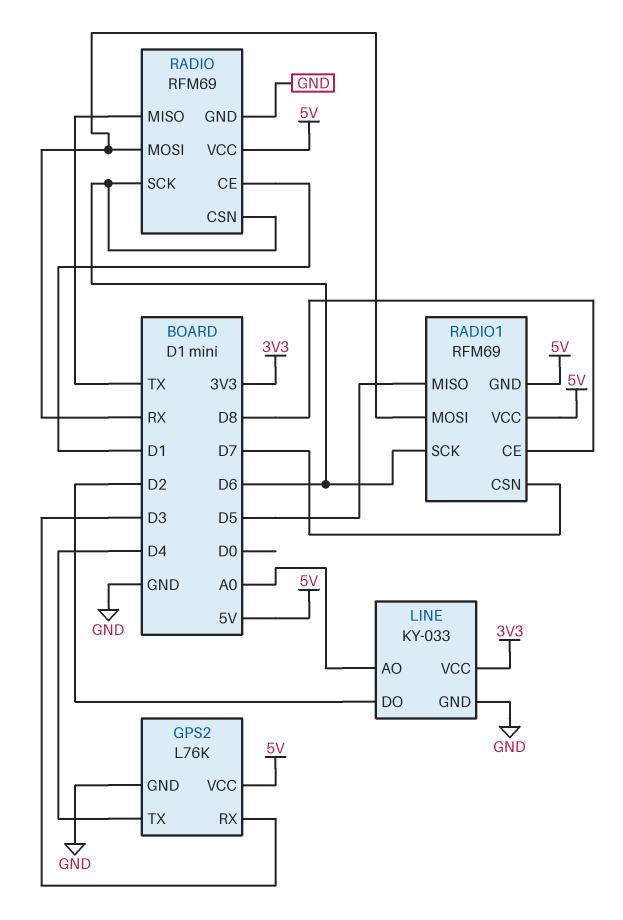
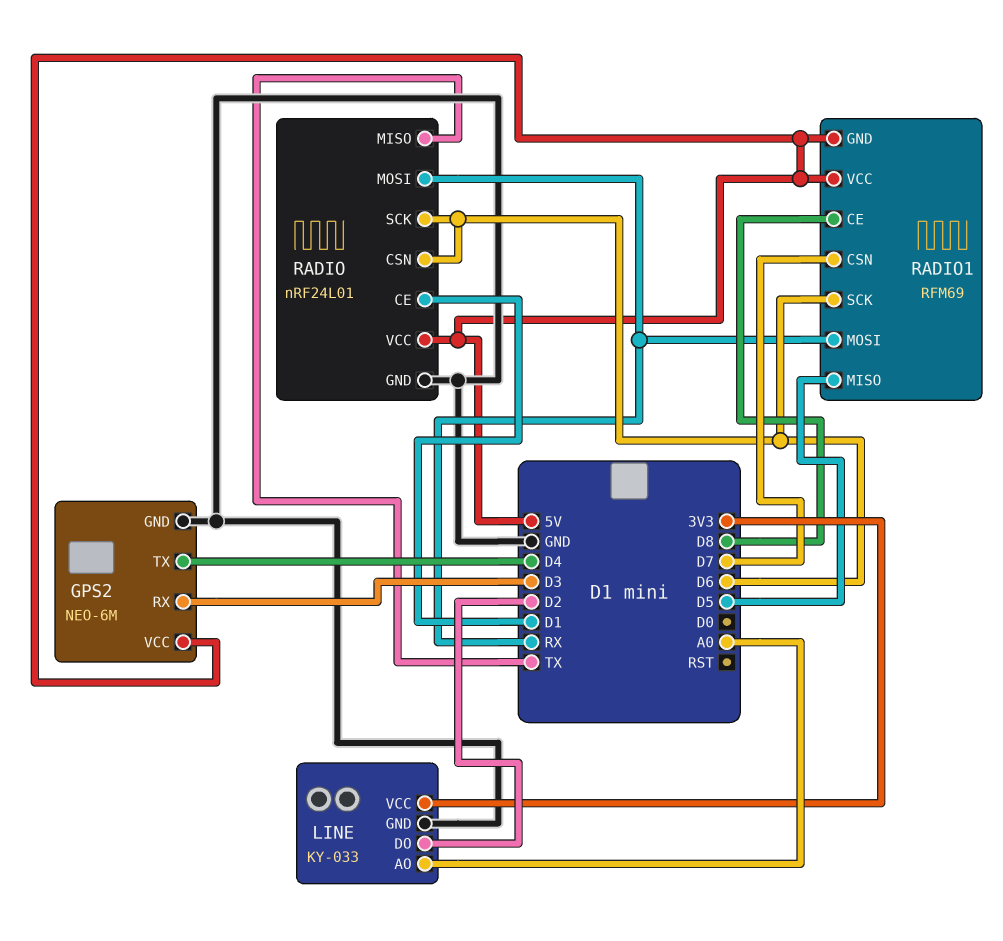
GPS2: L76K -> NEO-6M
RADIO: RFM69 -> nRF24L01

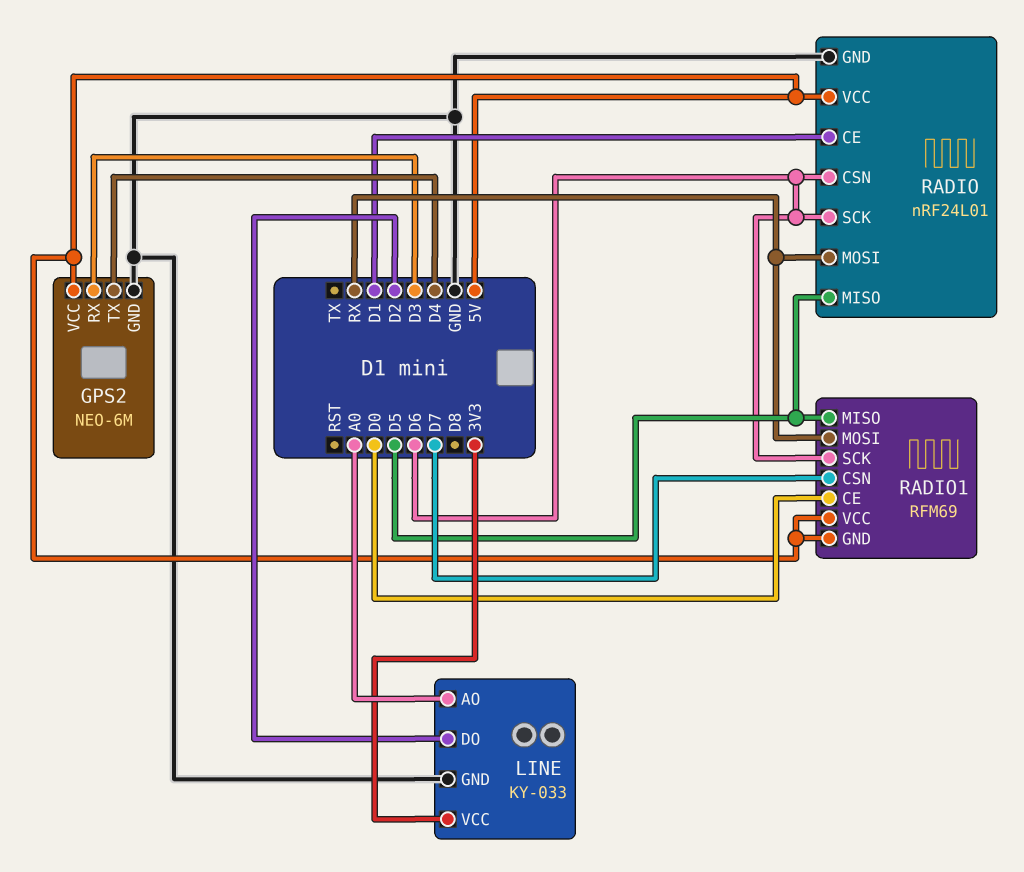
RADIO pin MISO: TX -> D5
RADIO1 pin CE: D8 -> D0

